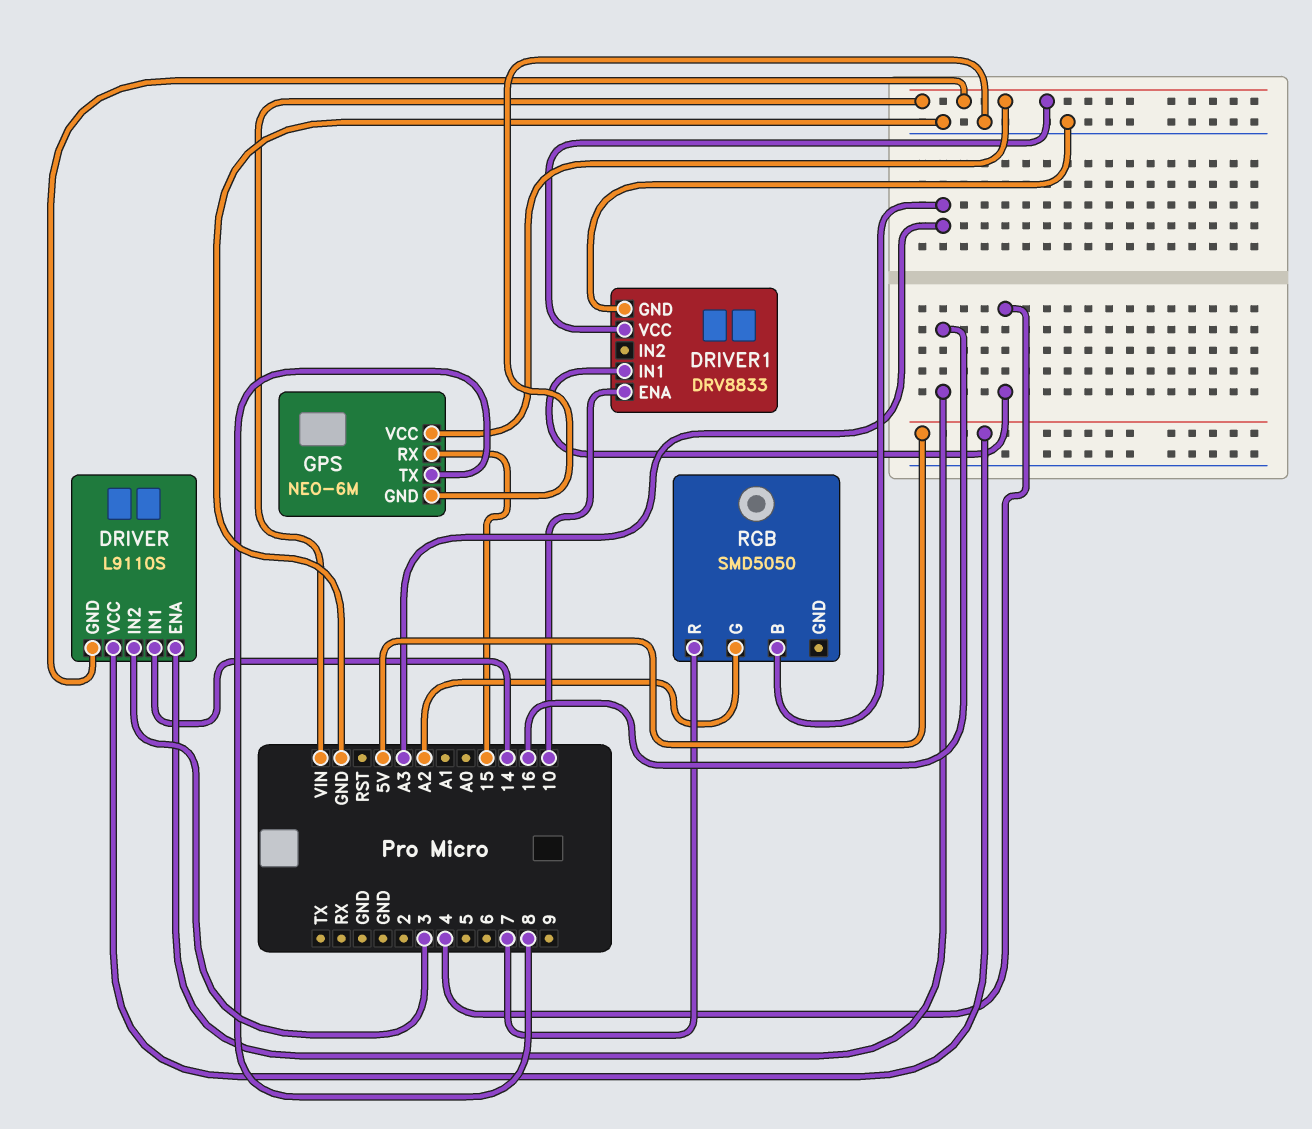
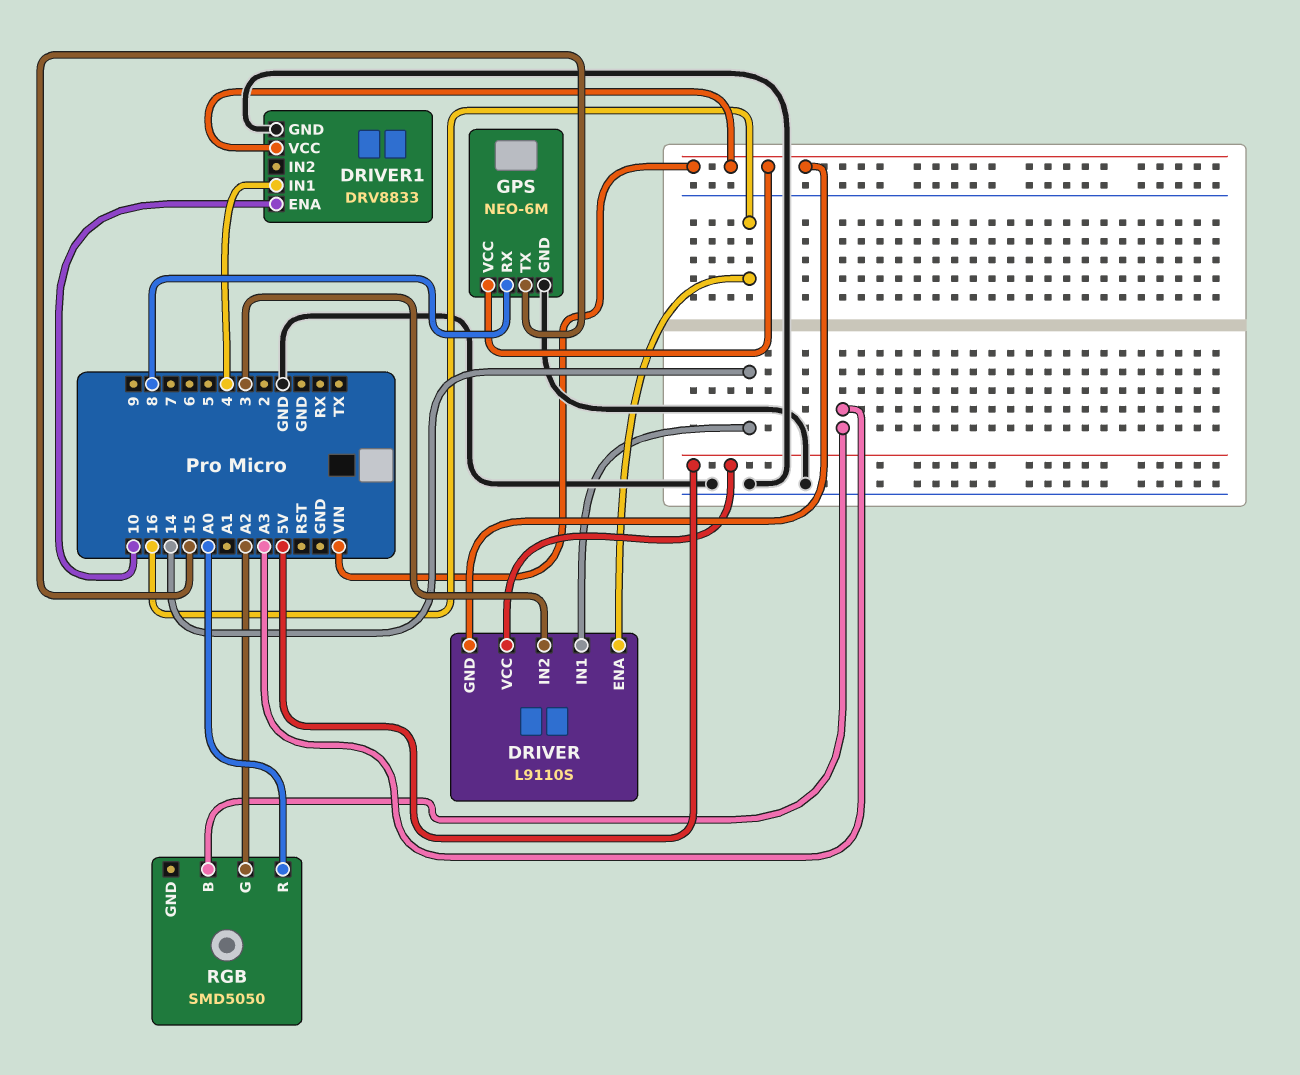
GPS pin RX: 15 -> 8
GPS pin TX: 8 -> 15
RGB pin R: 7 -> A0

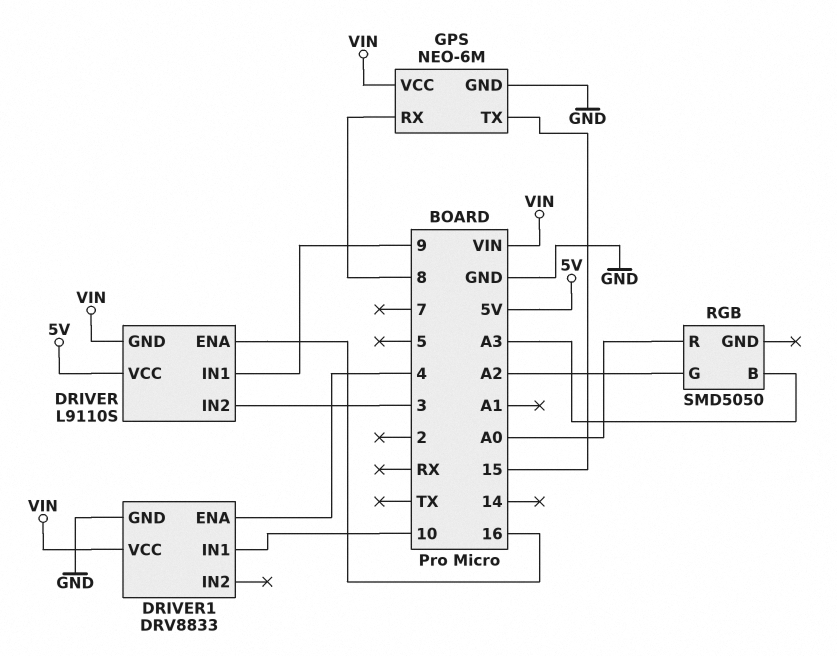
DRIVER pin IN1: 14 -> 9
DRIVER1 pin ENA: 10 -> 4
DRIVER1 pin IN1: 4 -> 10

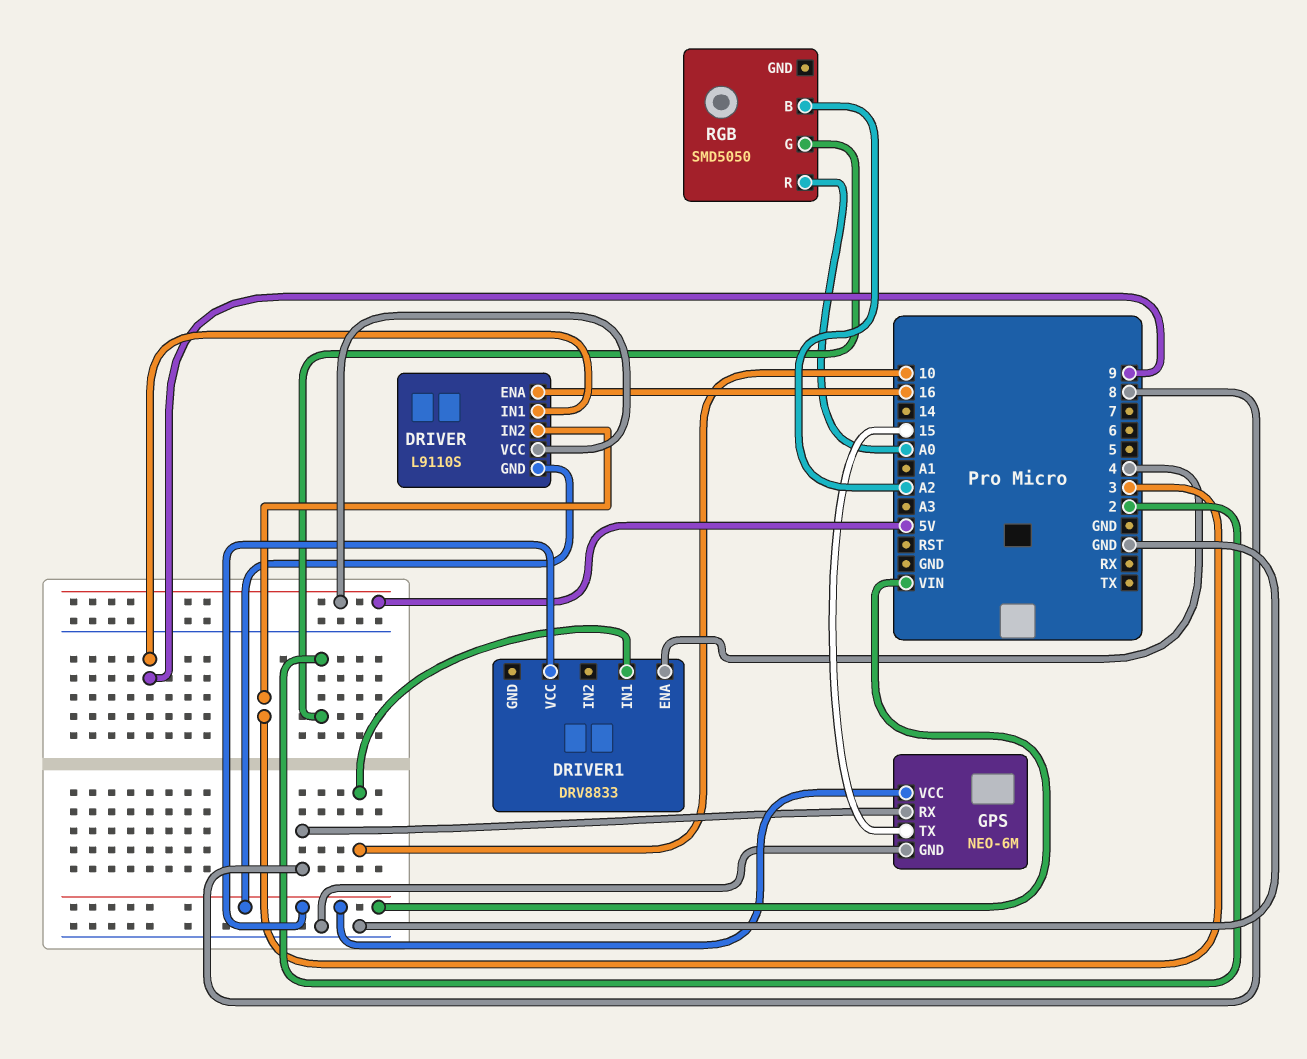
DRIVER1 pin GND: GND -> none
RGB pin B: A3 -> A2
RGB pin G: A2 -> 2

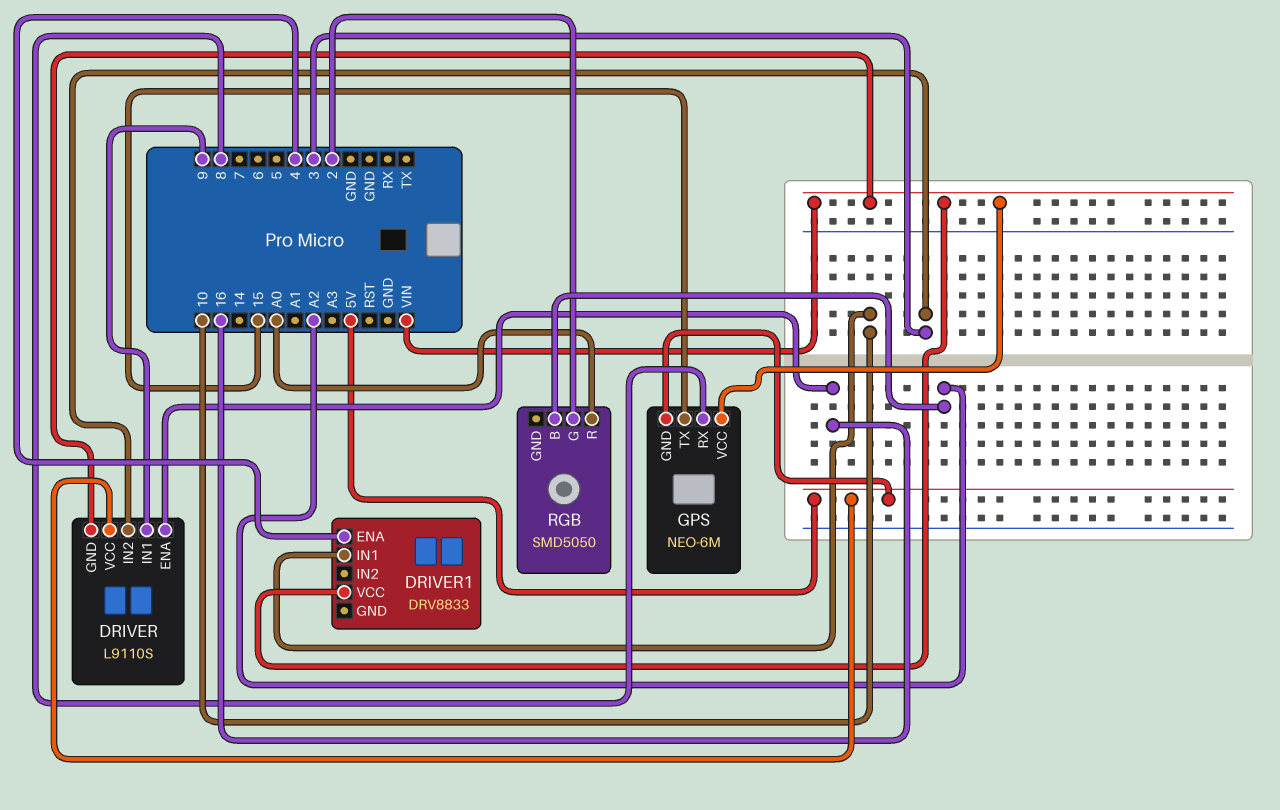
GPS pin GND: GND -> 5V

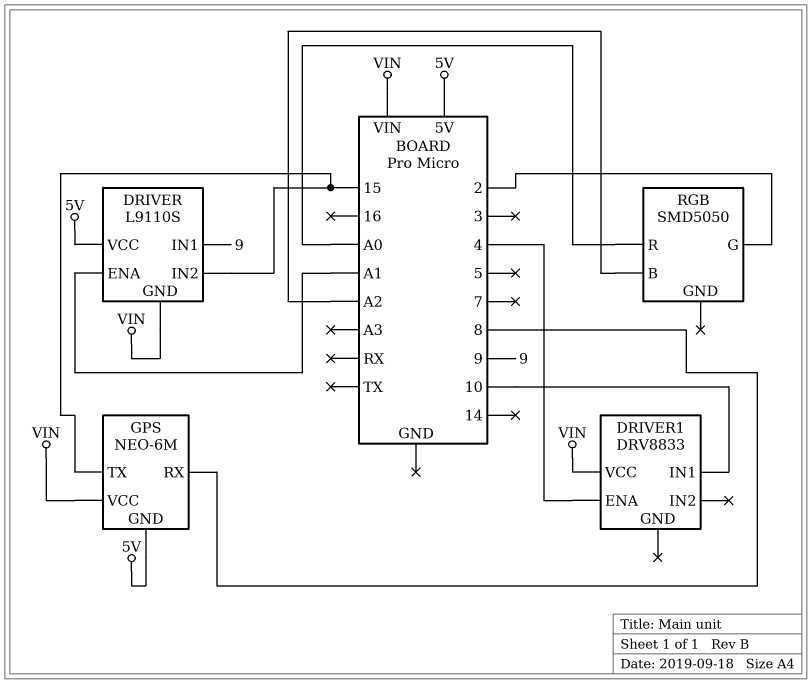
DRIVER pin ENA: 16 -> A1
DRIVER pin IN2: 3 -> 15

